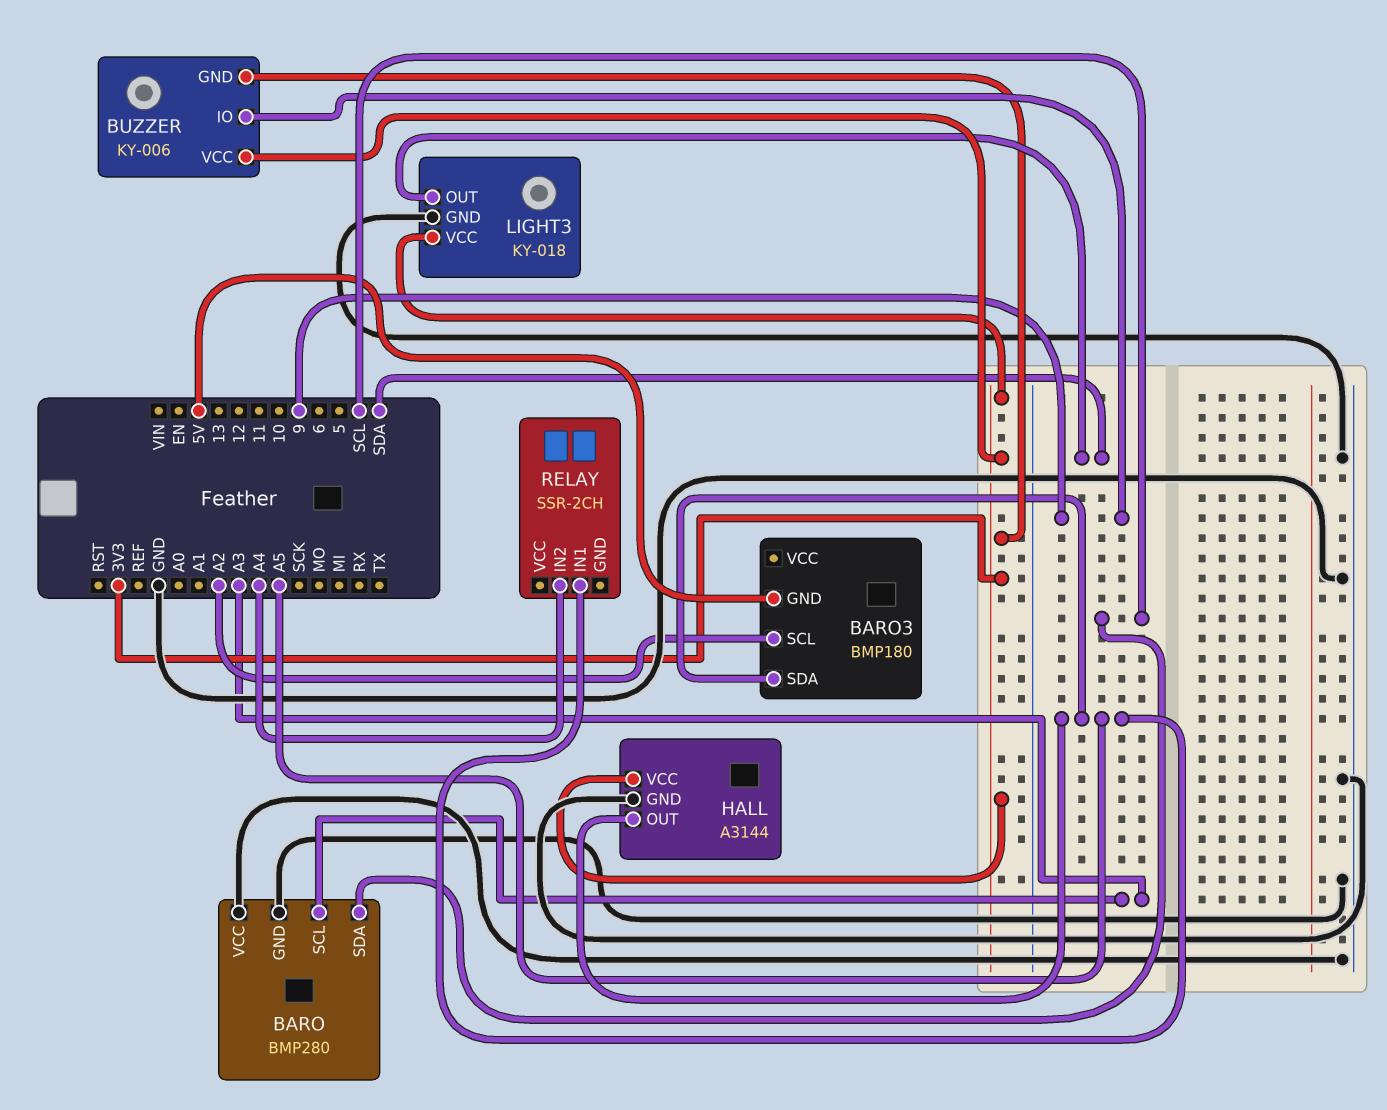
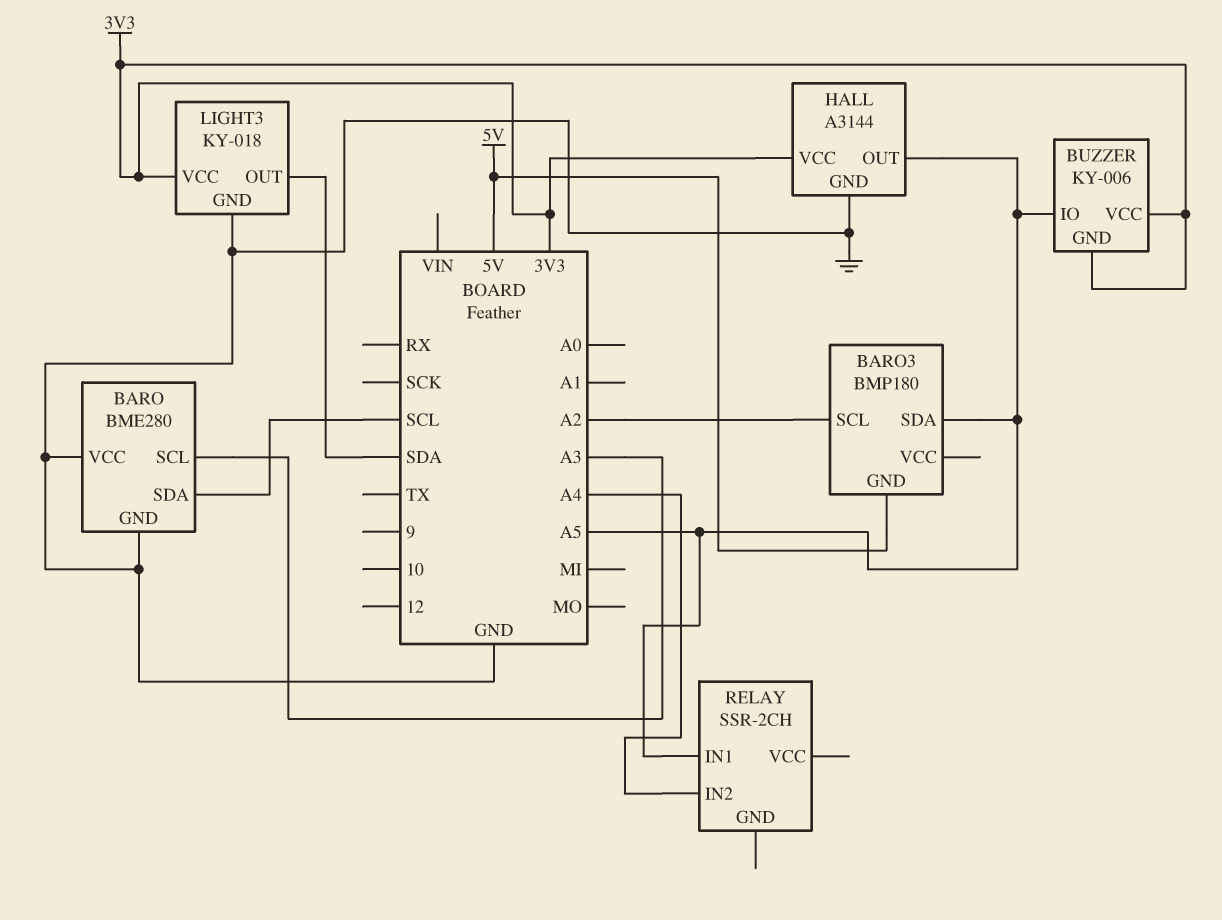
BARO: BMP280 -> BME280
BUZZER pin IO: 9 -> A5

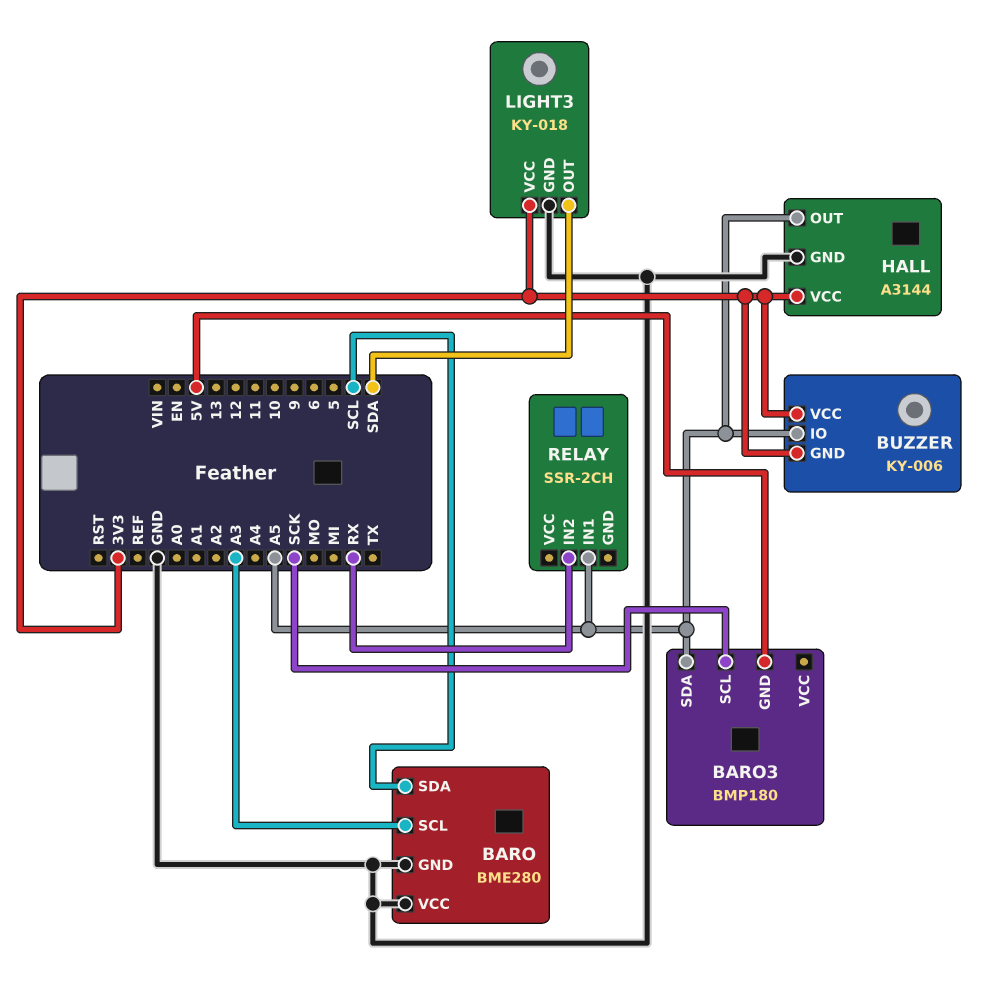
BARO3 pin SCL: A2 -> SCK
RELAY pin IN2: A4 -> RX

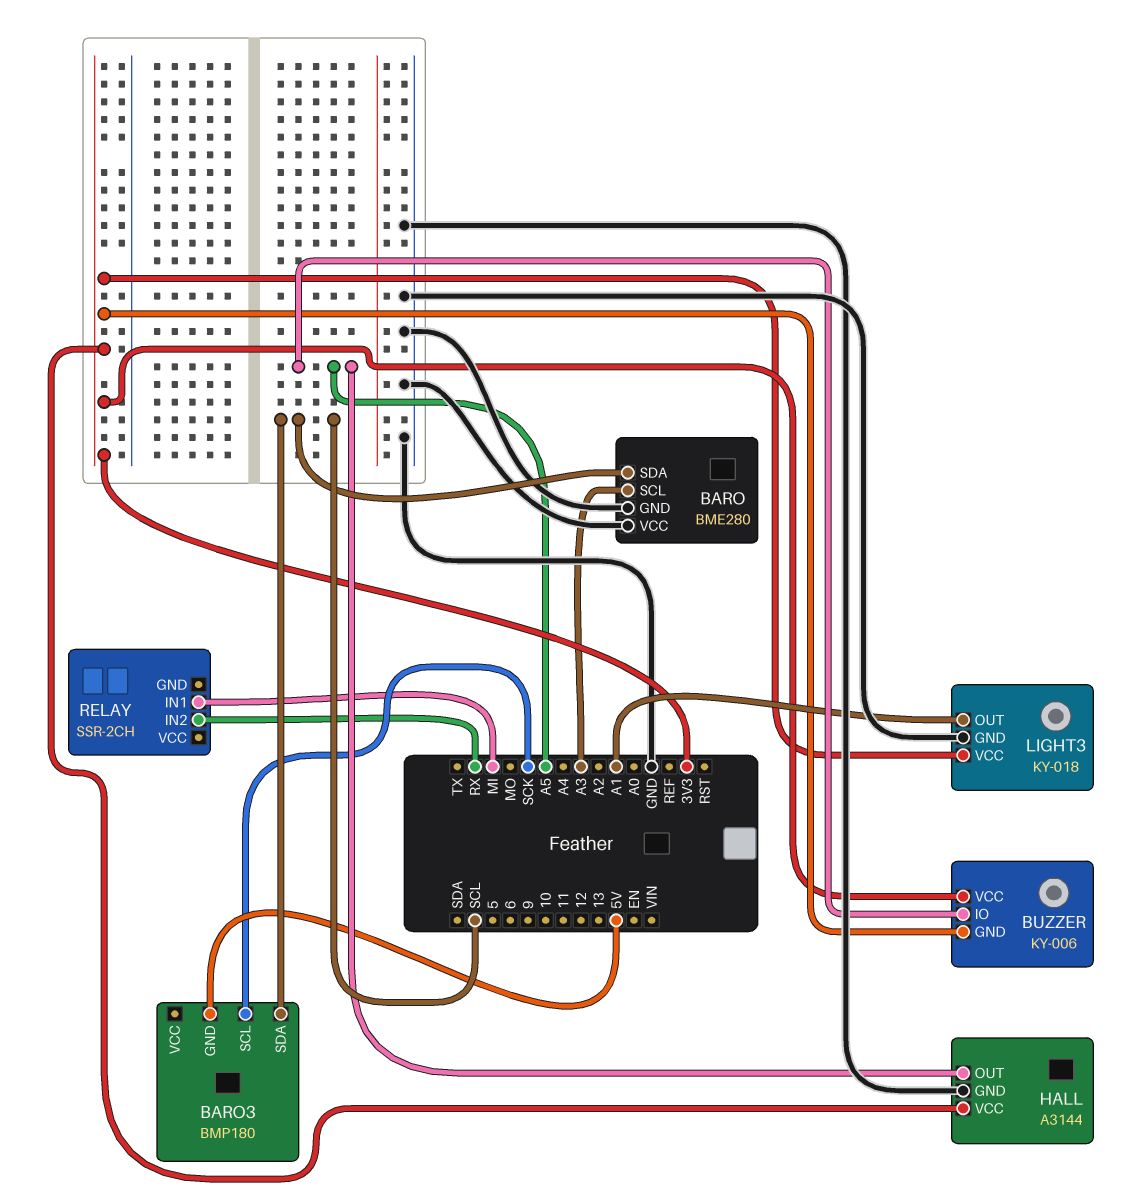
BARO3 pin SDA: A5 -> SCL
LIGHT3 pin OUT: SDA -> A1
RELAY pin IN1: A5 -> MI

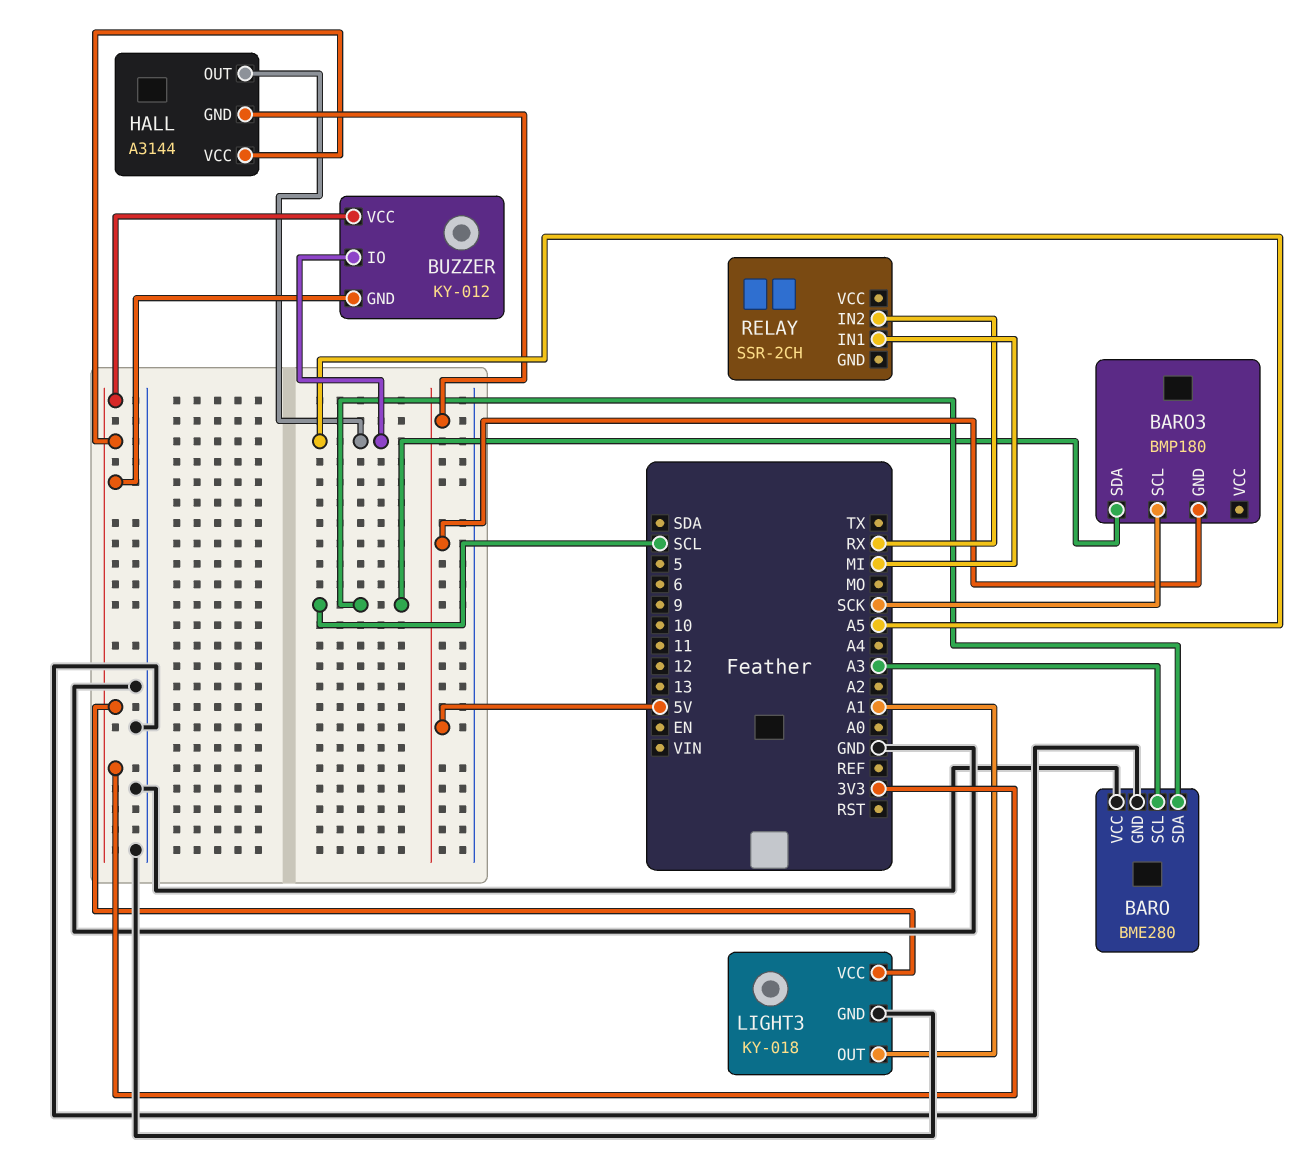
BUZZER: KY-006 -> KY-012
HALL pin GND: GND -> 5V

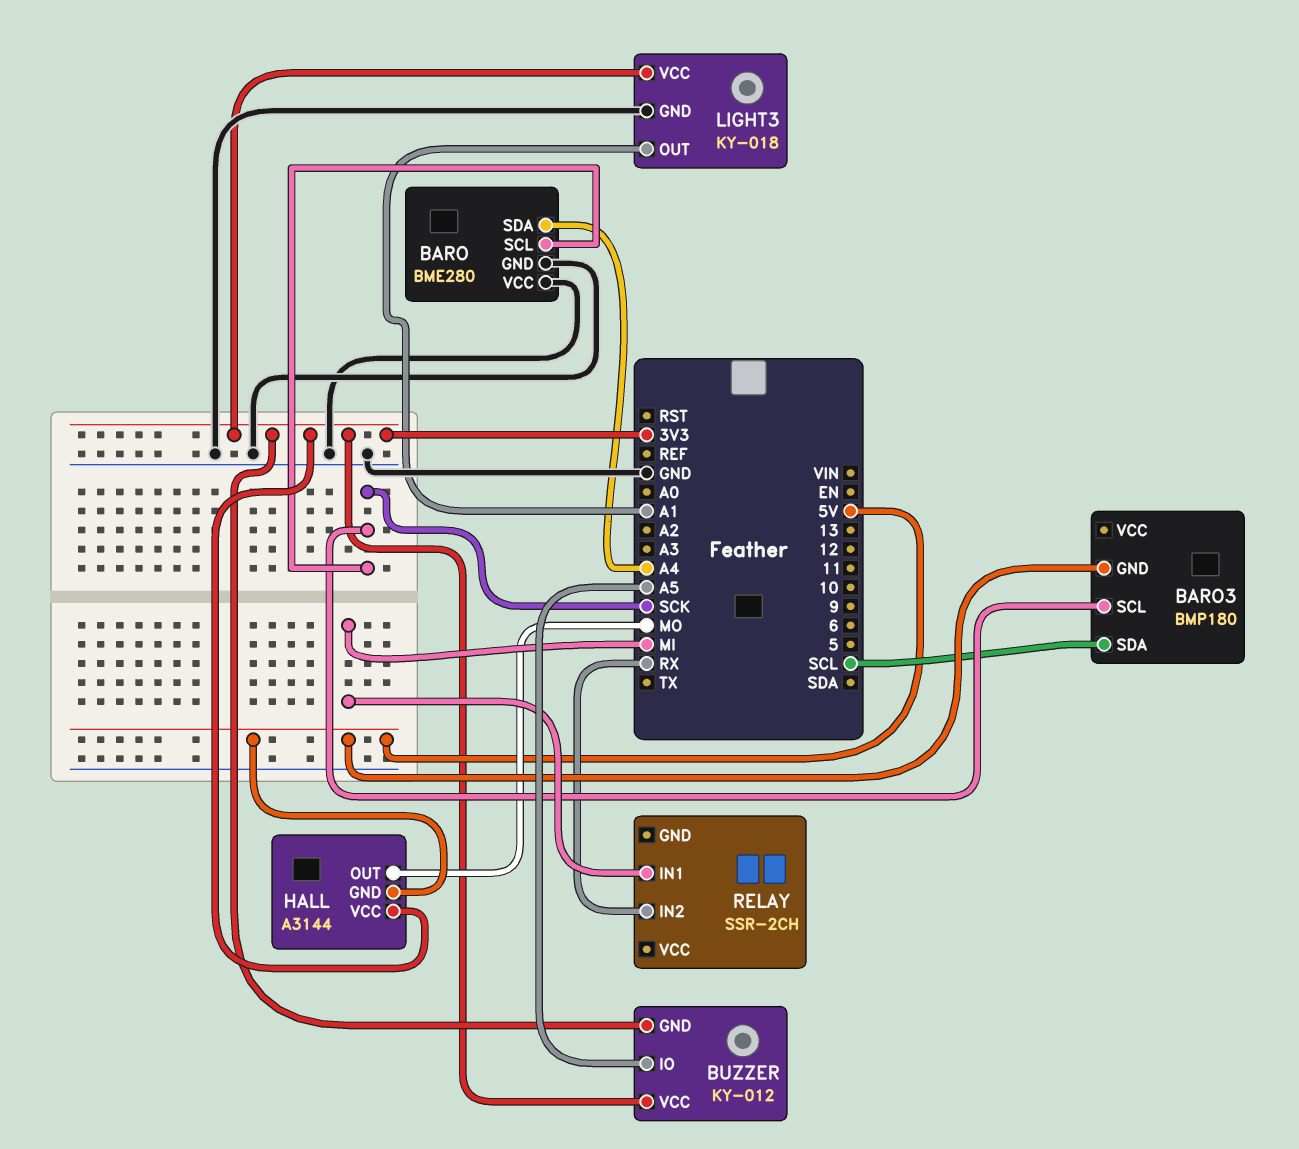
BARO pin SCL: A3 -> SCK
BARO pin SDA: SCL -> A4
HALL pin OUT: A5 -> MO

